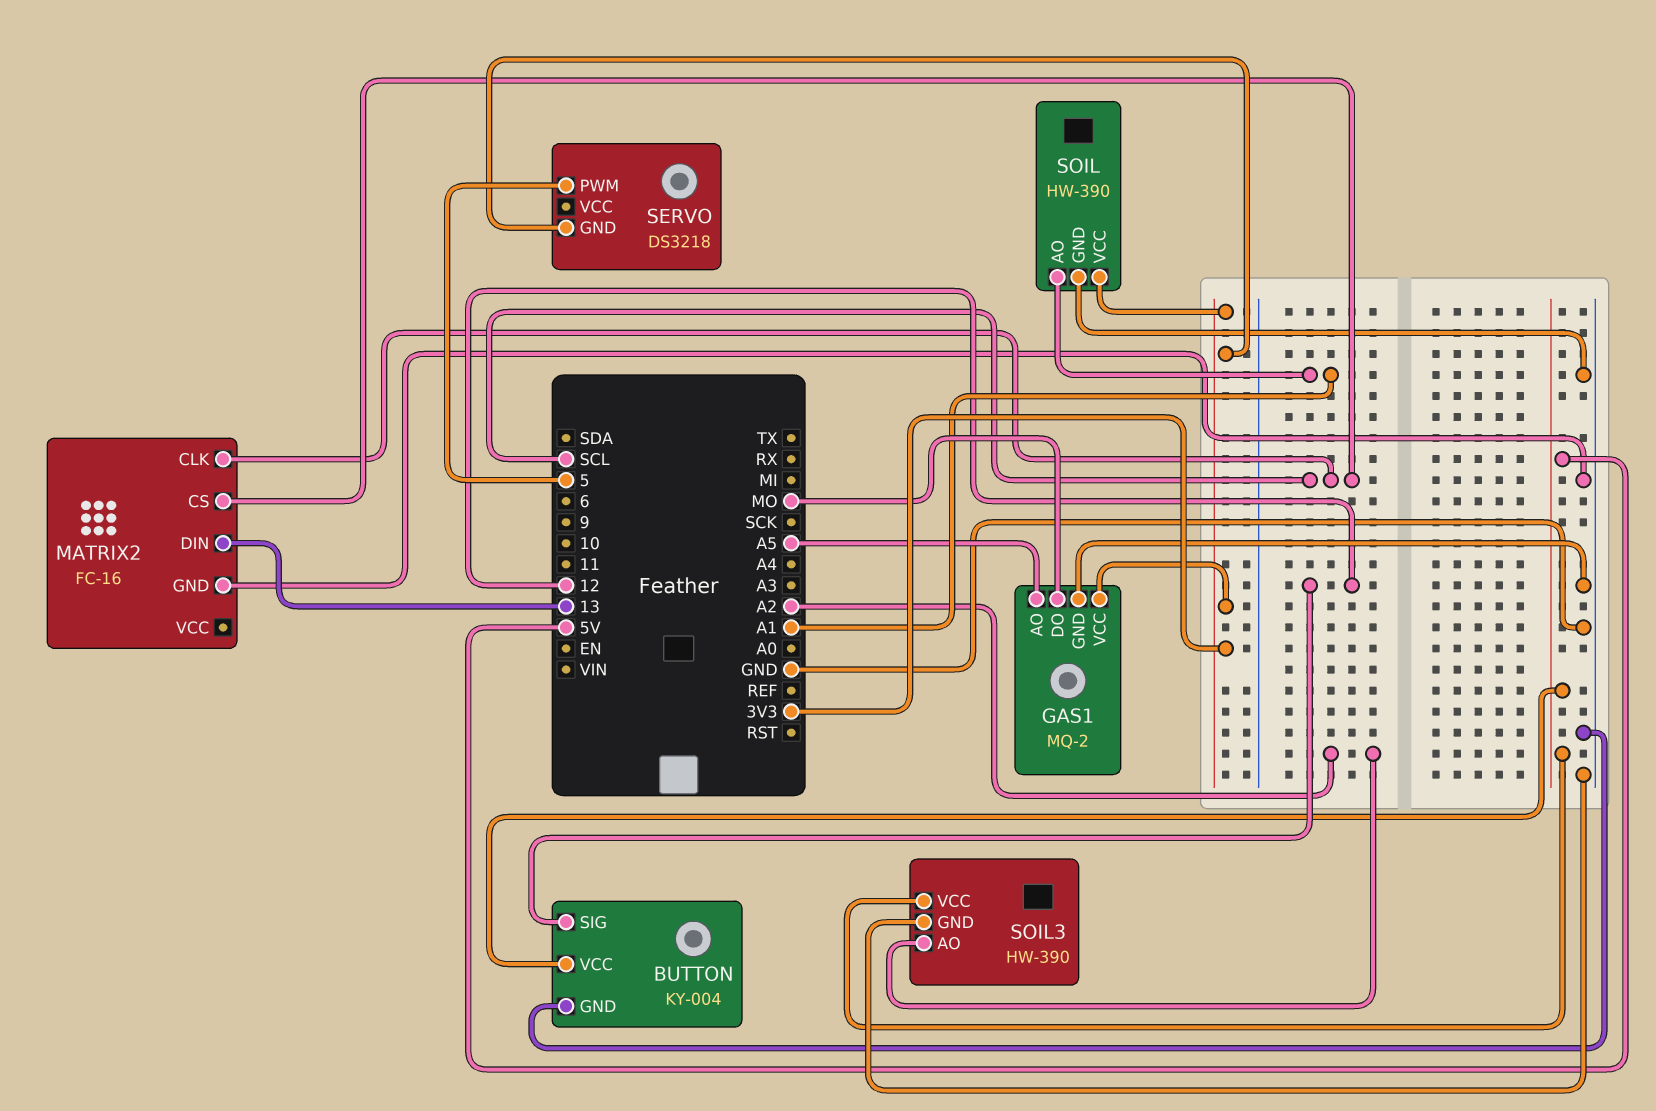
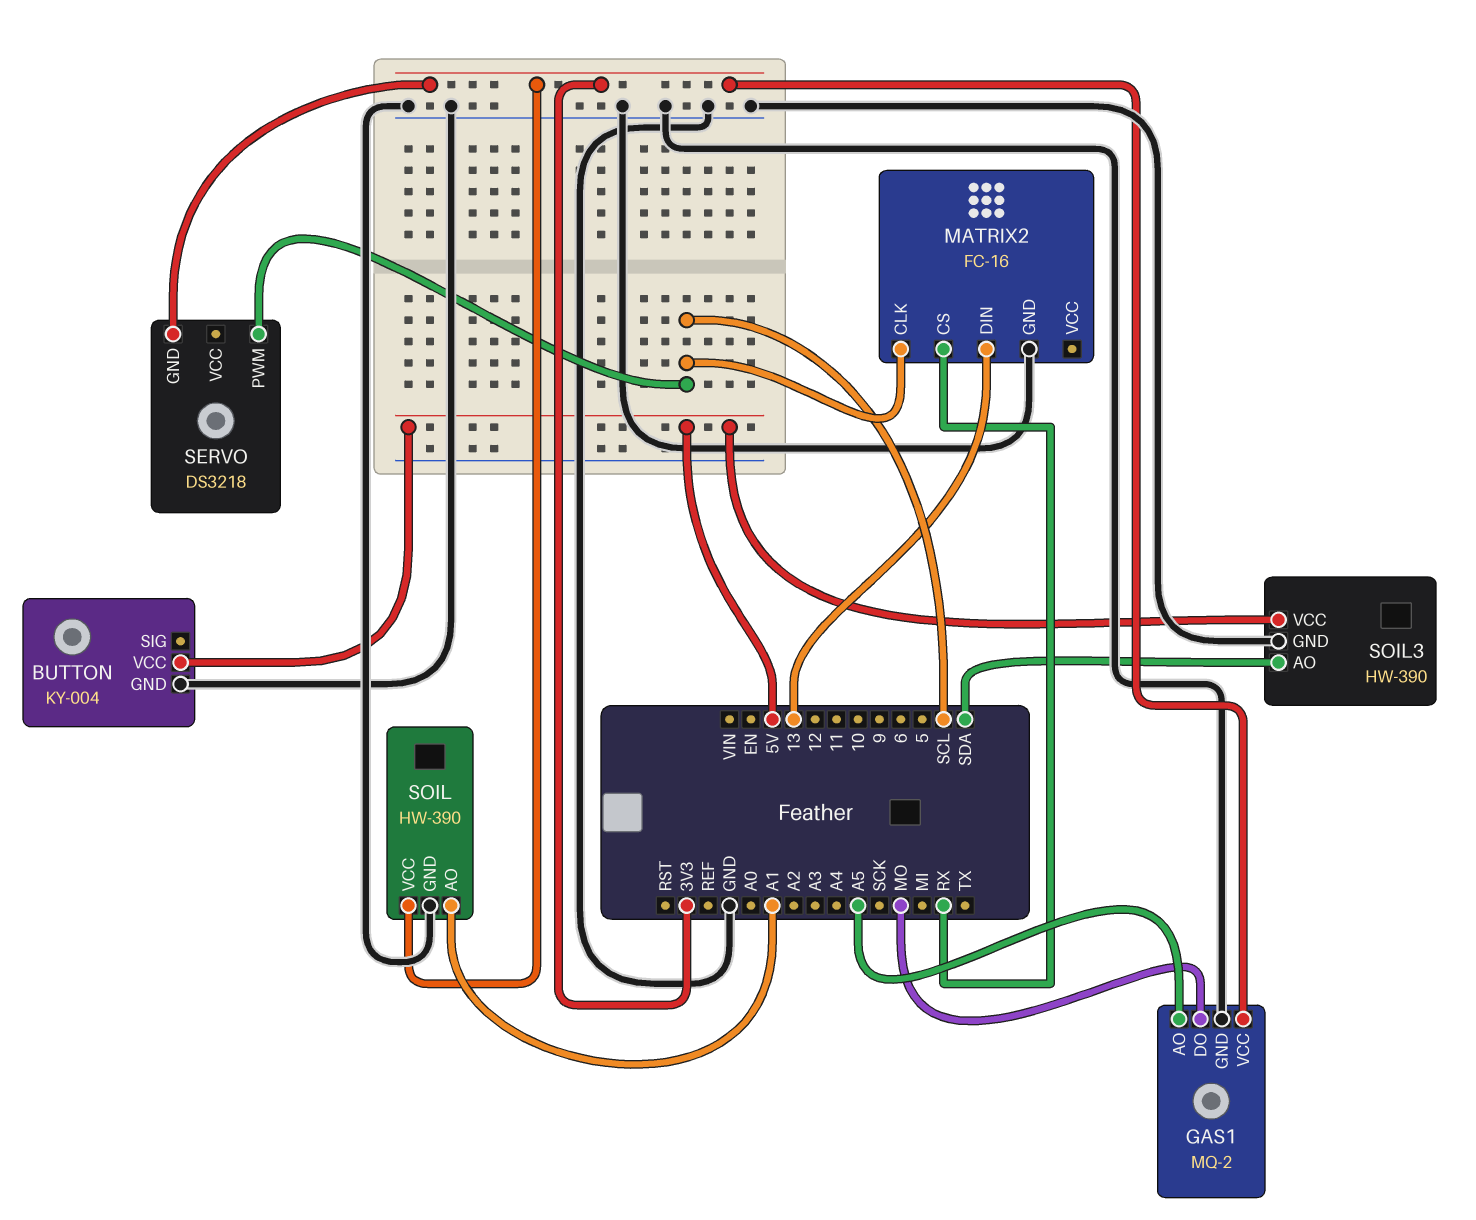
BUTTON pin SIG: 12 -> none
MATRIX2 pin CS: SCL -> RX
SERVO pin PWM: 5 -> SCL
SOIL3 pin AO: A2 -> SDA

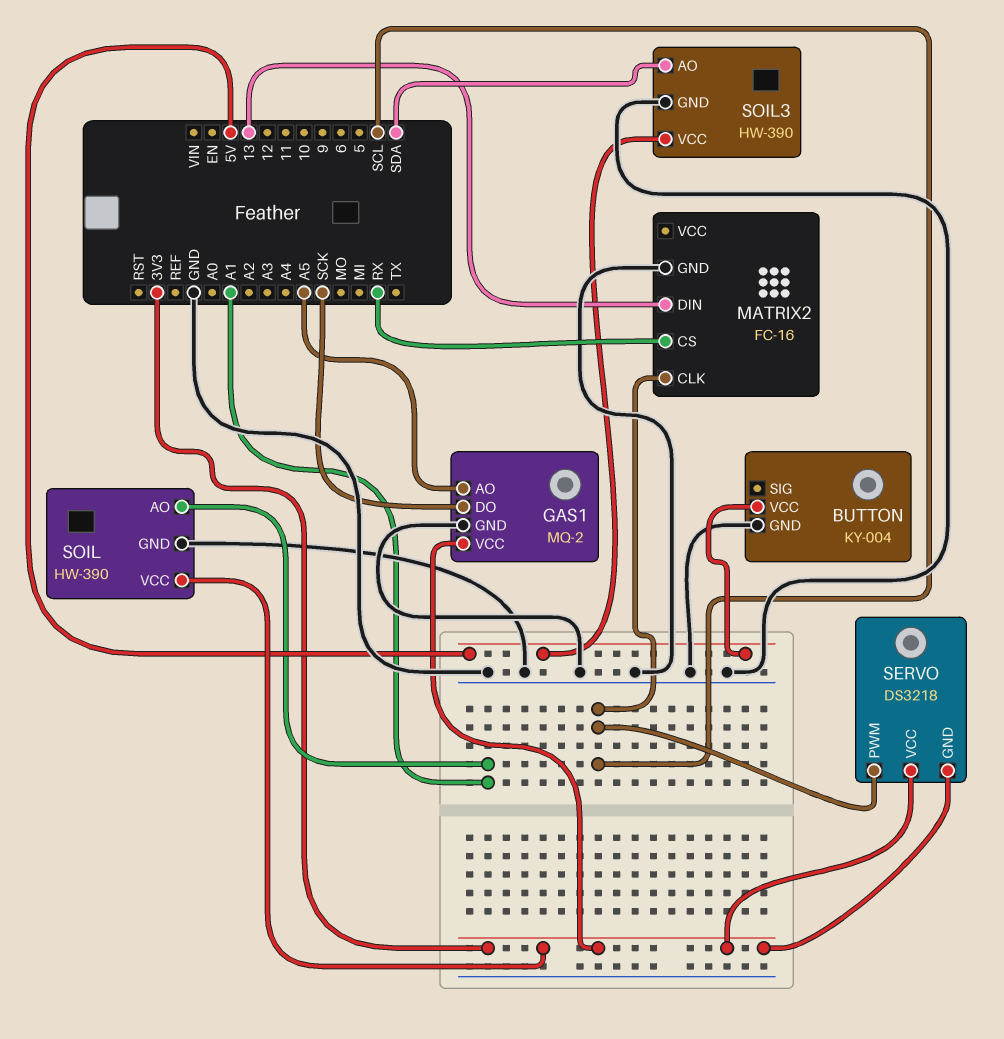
GAS1 pin DO: MO -> SCK
SERVO pin VCC: none -> 3V3

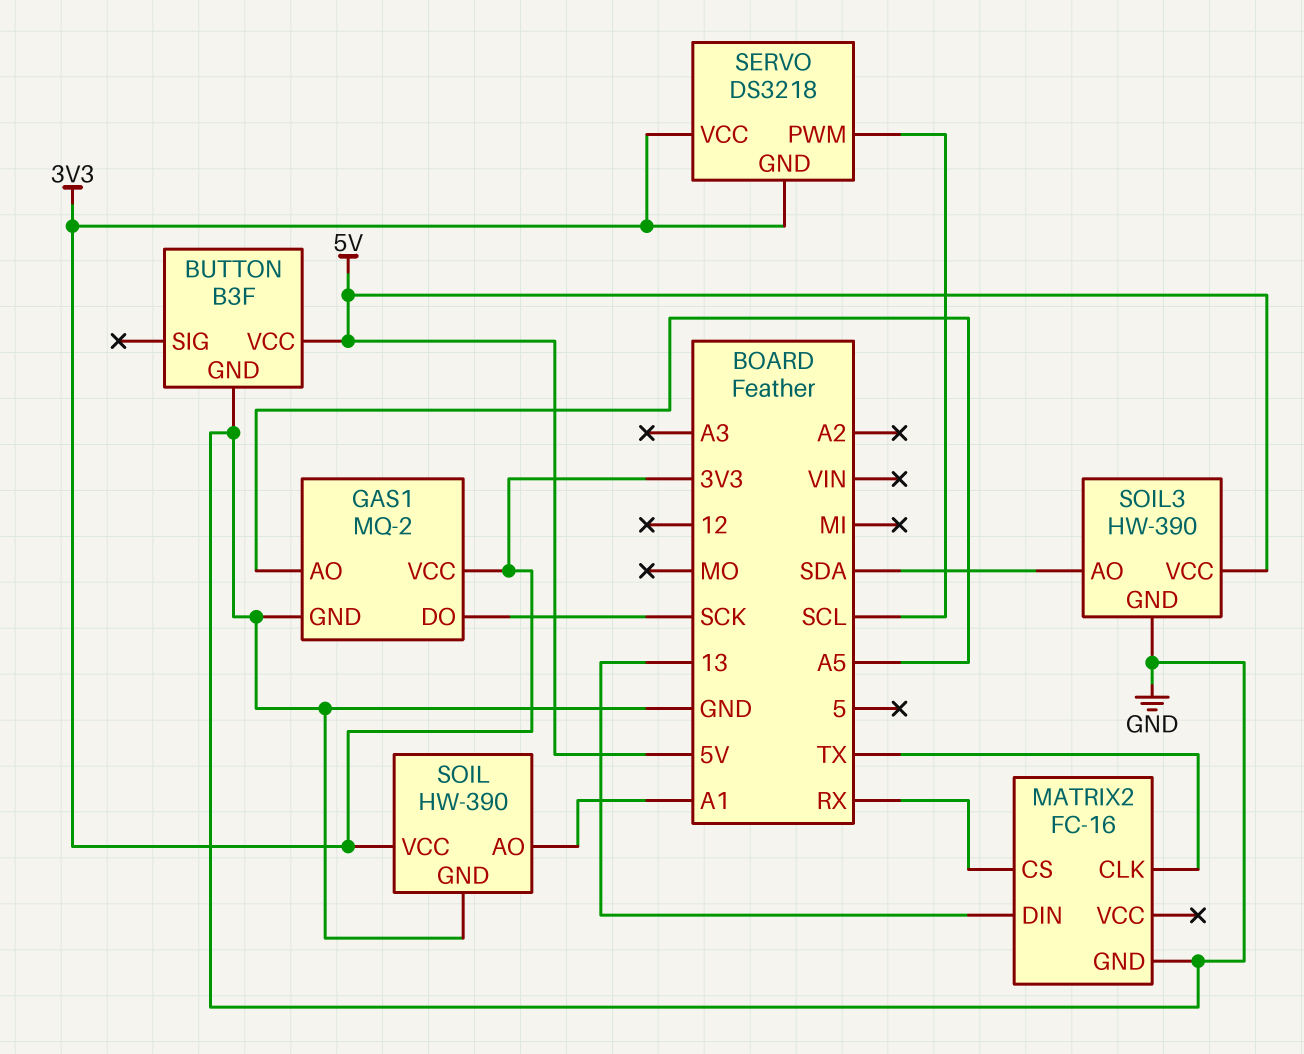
BUTTON: KY-004 -> B3F
MATRIX2 pin CLK: SCL -> TX

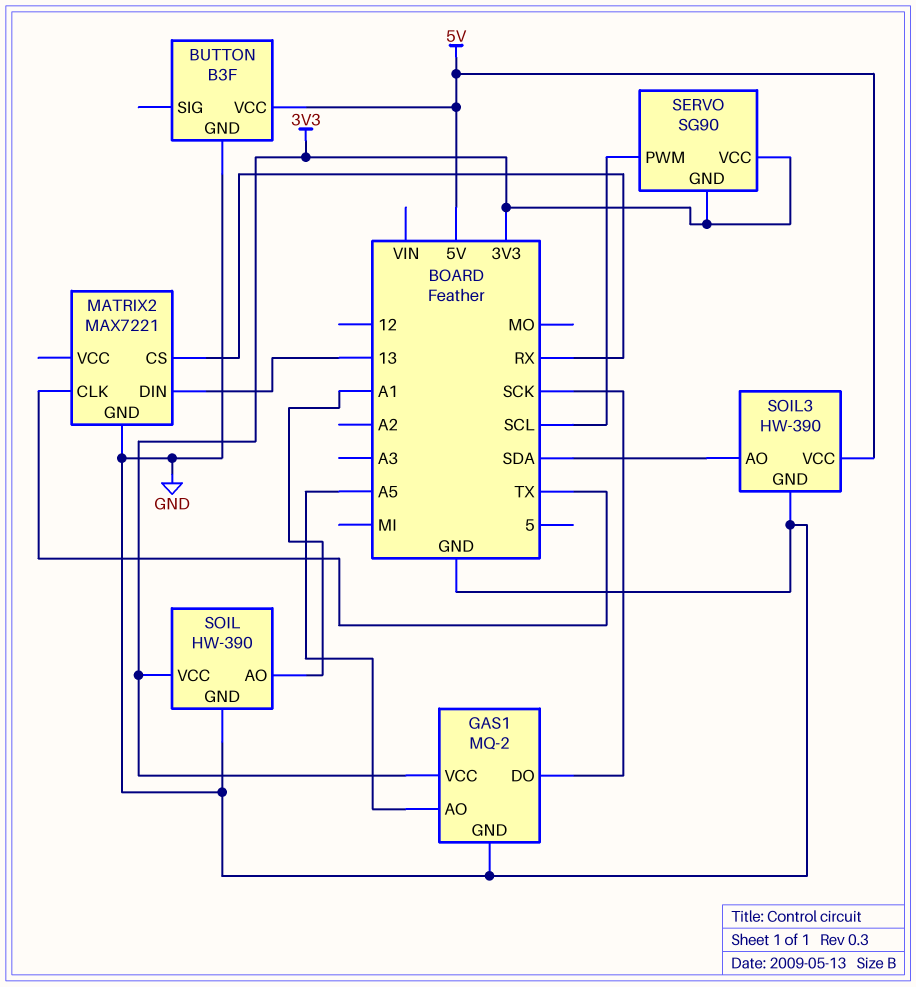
MATRIX2: FC-16 -> MAX7221
SERVO: DS3218 -> SG90

